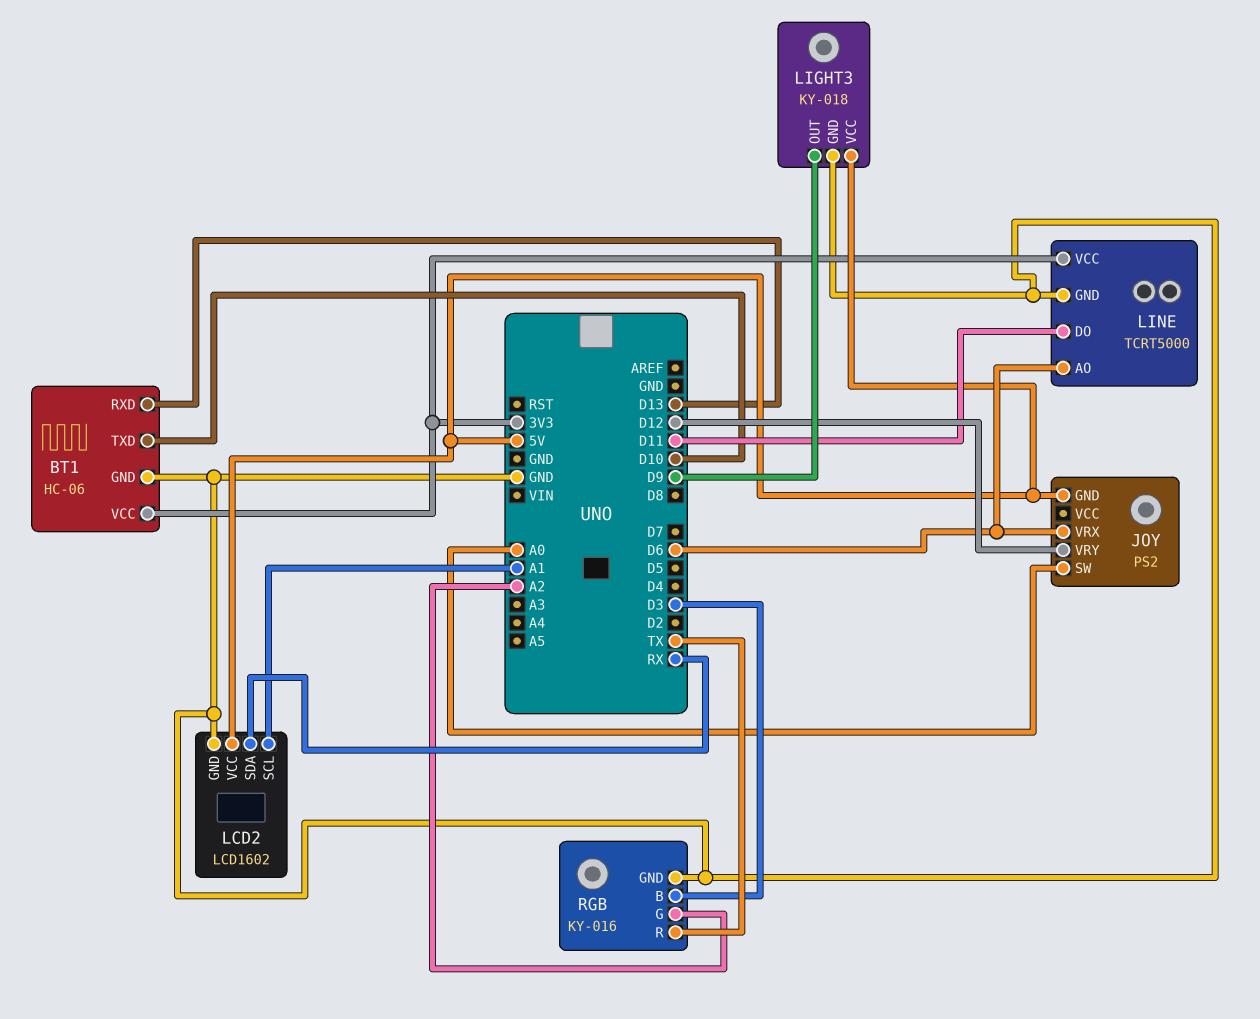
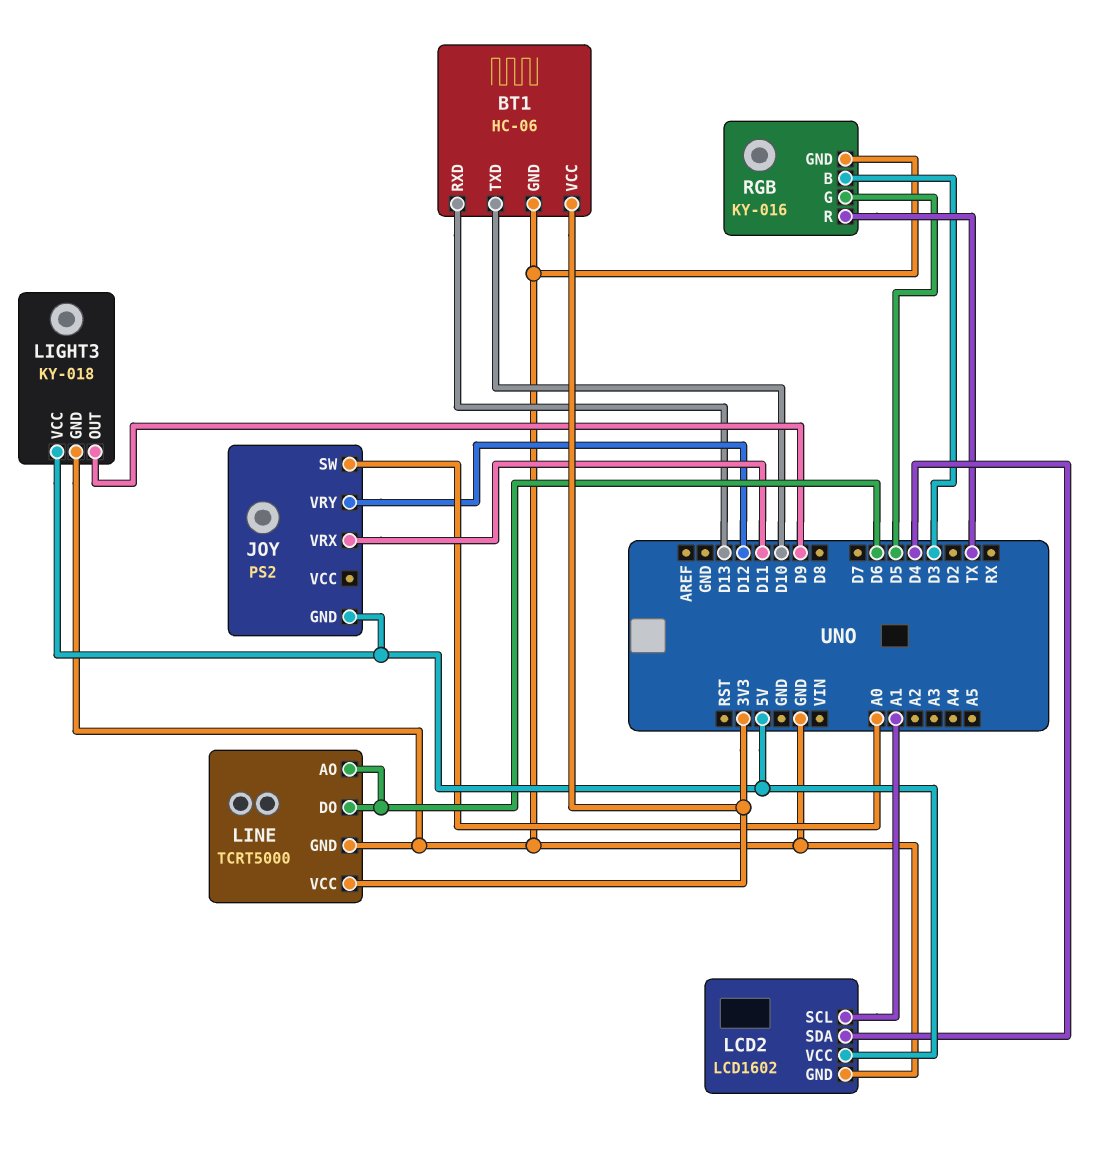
JOY pin VRX: D6 -> D11
LCD2 pin SDA: RX -> D4
LINE pin DO: D11 -> D6
RGB pin G: A2 -> D5

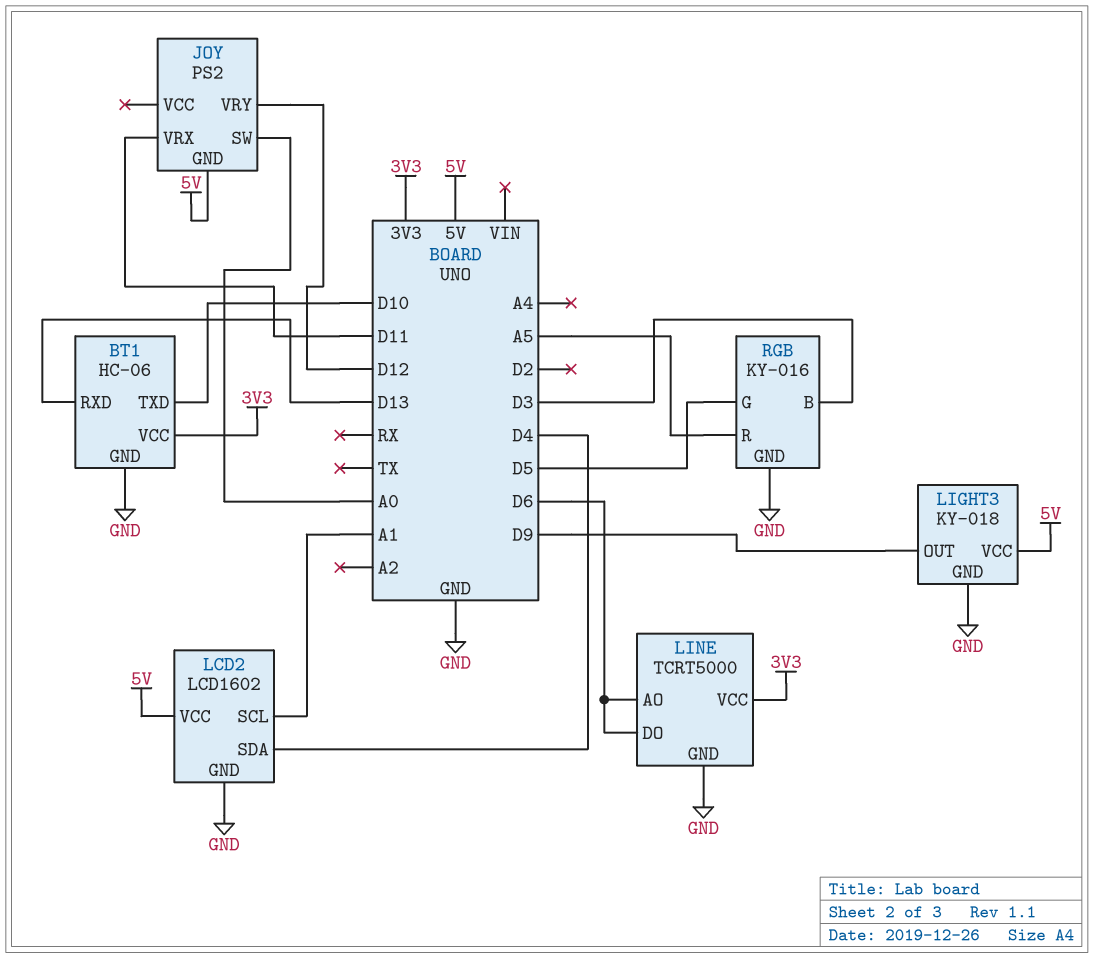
RGB pin R: TX -> A5

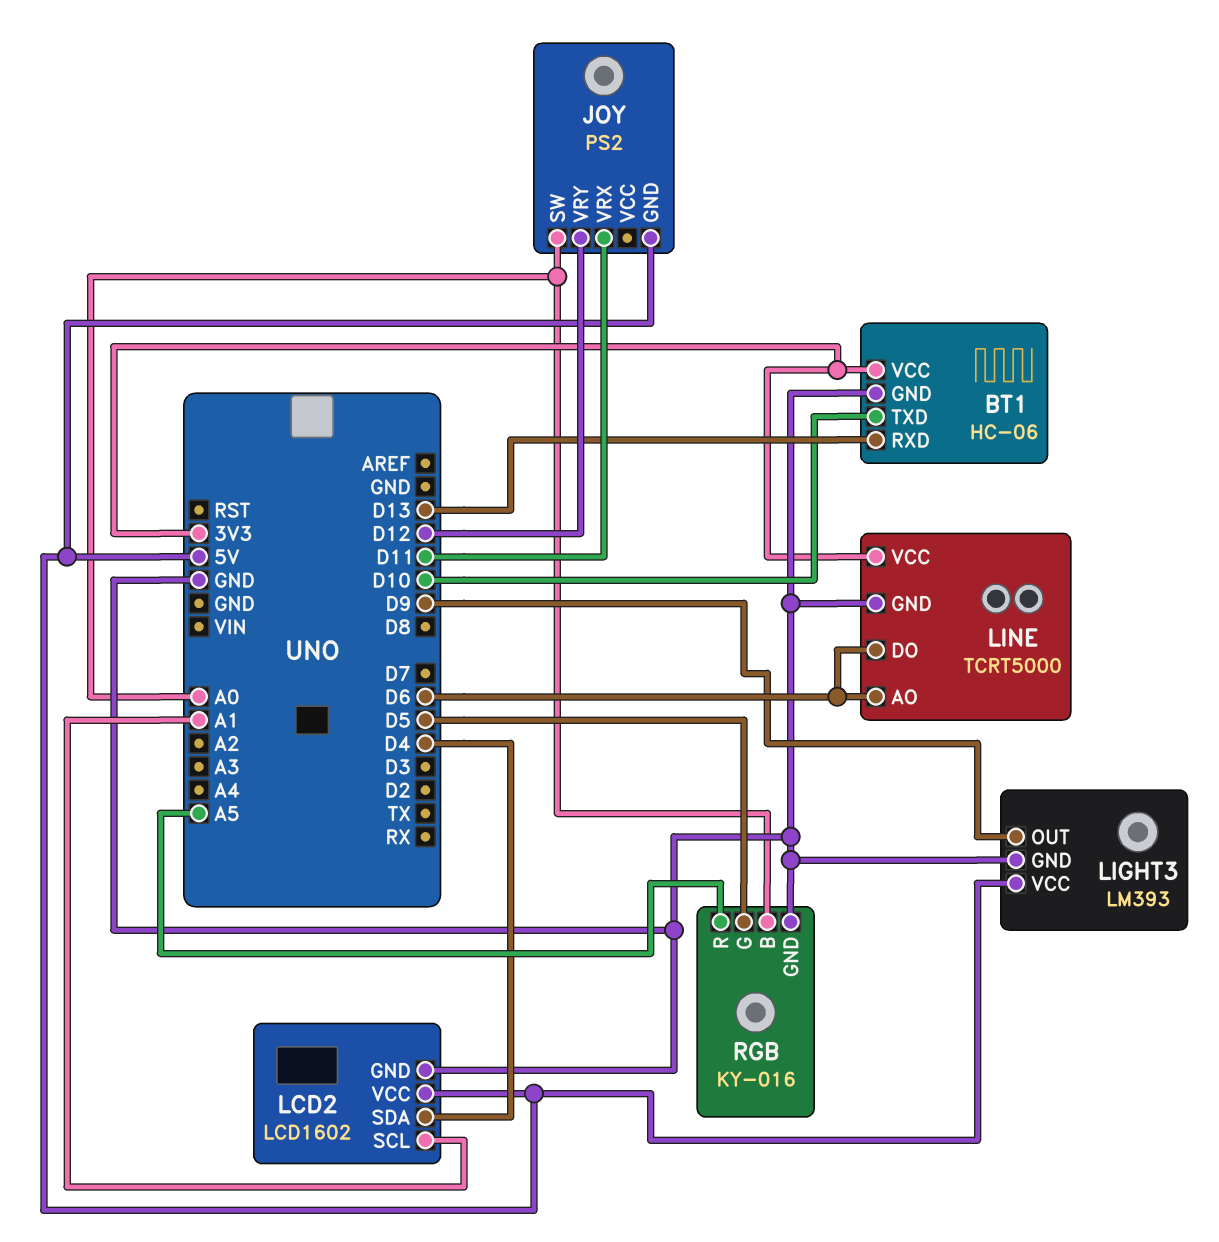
LIGHT3: KY-018 -> LM393
RGB pin B: D3 -> A0

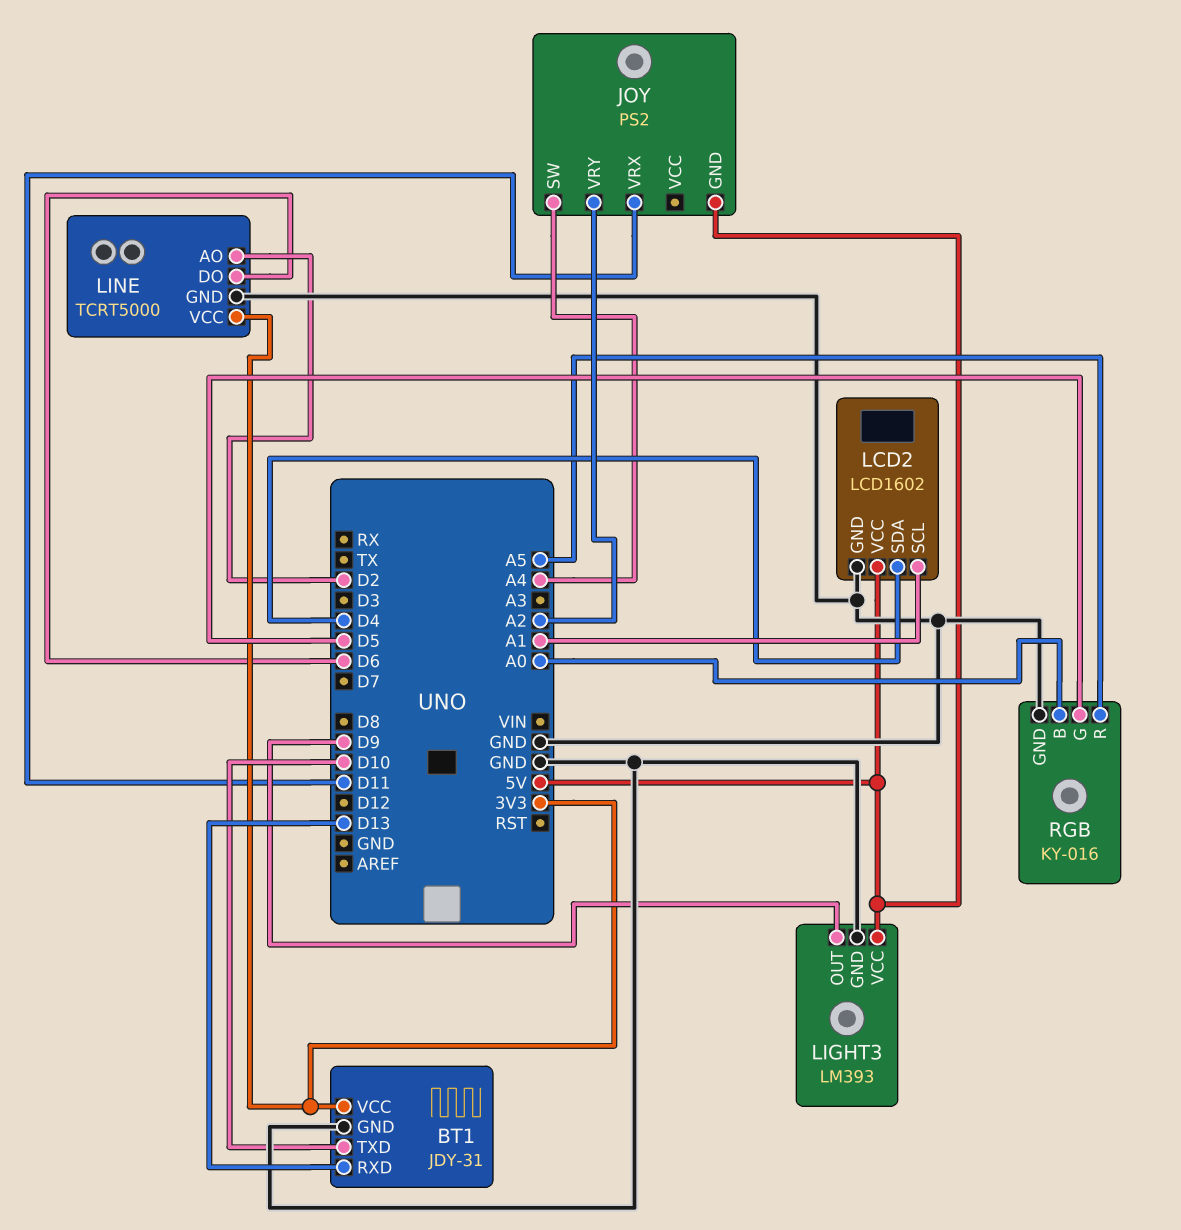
BT1: HC-06 -> JDY-31
JOY pin SW: A0 -> A4
JOY pin VRY: D12 -> A2
LINE pin AO: D6 -> D2

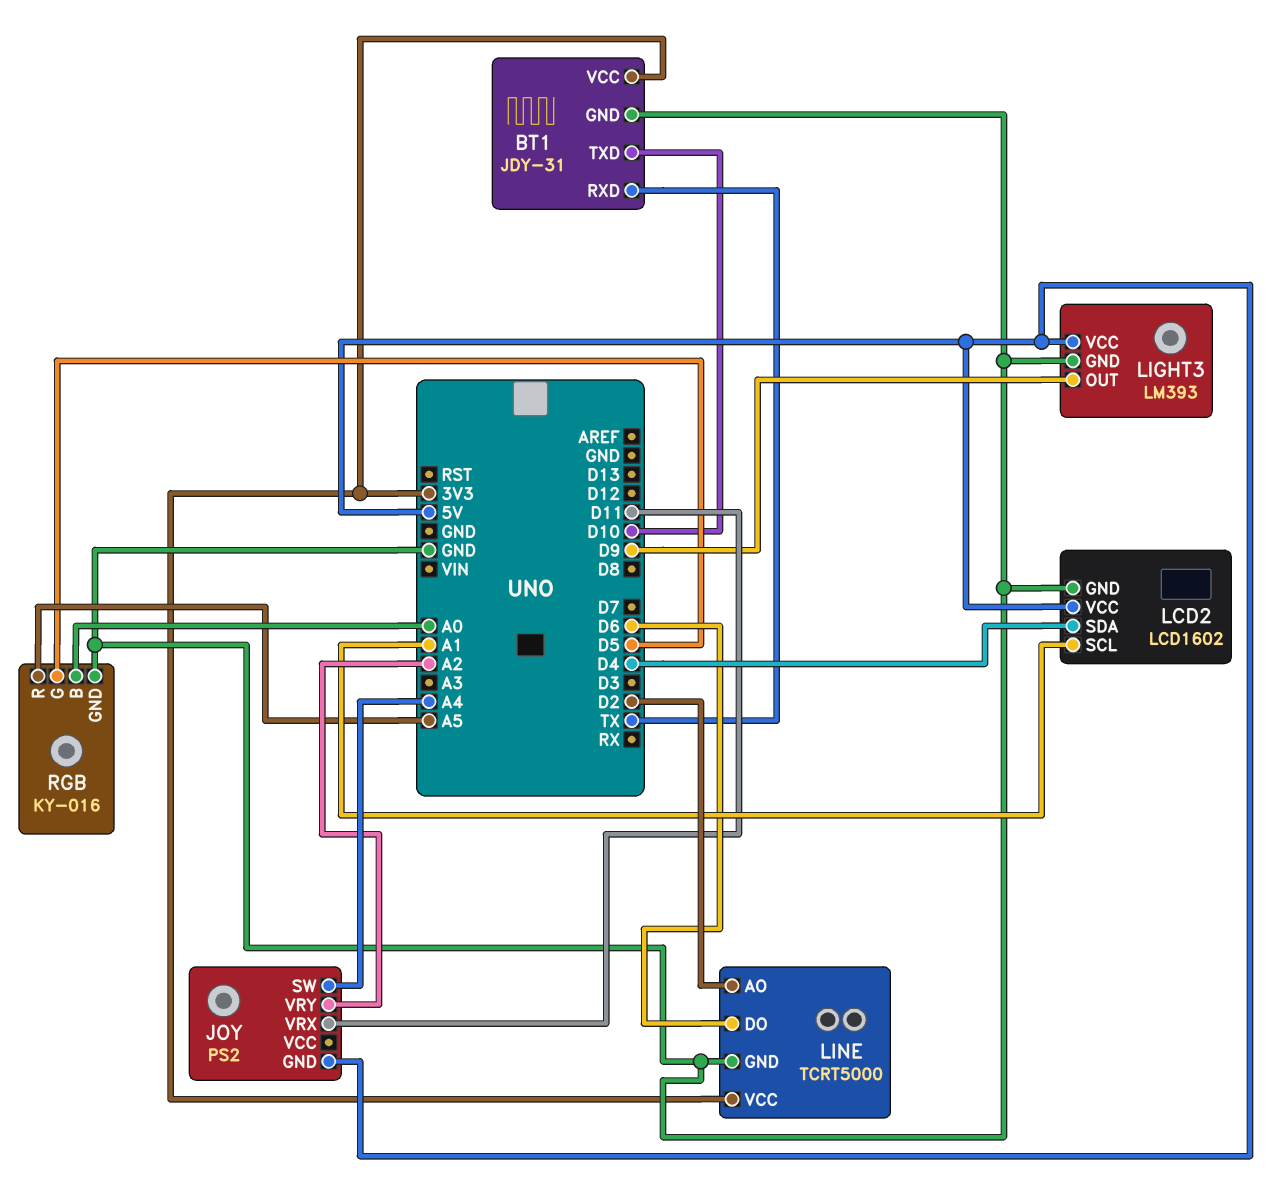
BT1 pin RXD: D13 -> TX

